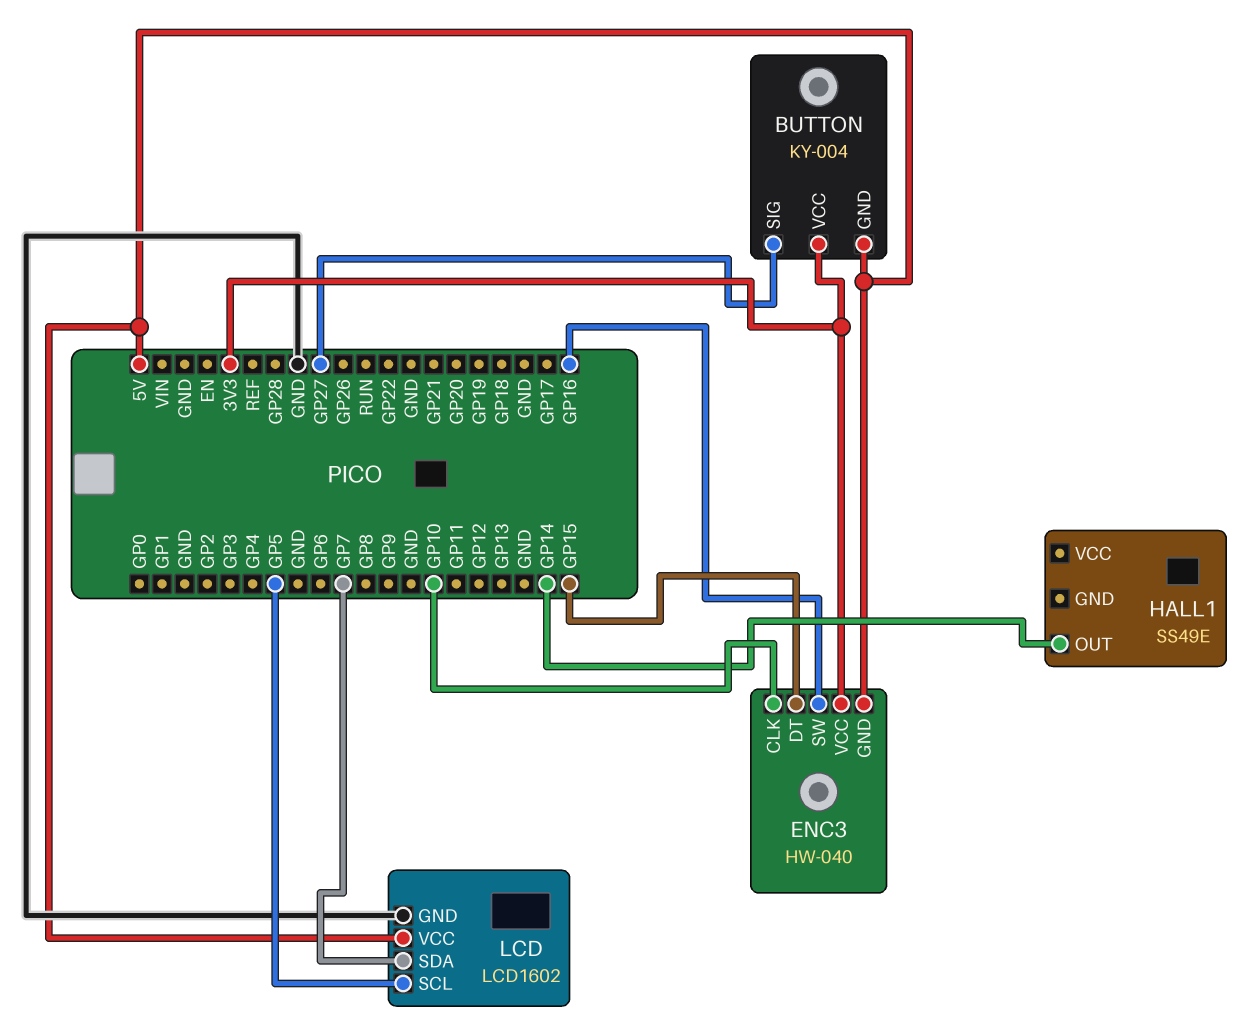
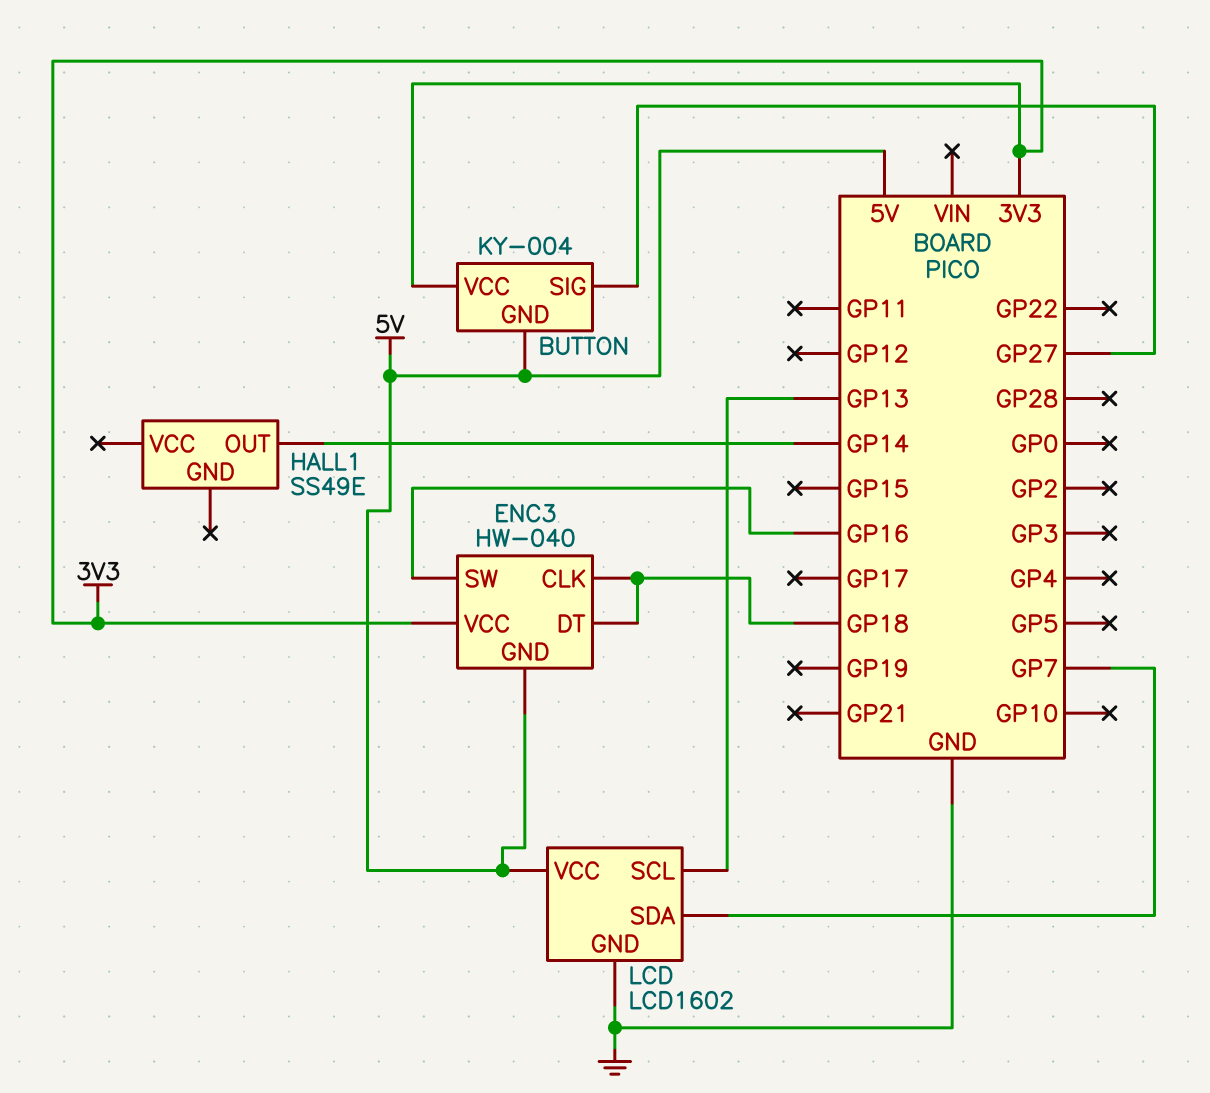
ENC3 pin CLK: GP10 -> GP18
ENC3 pin DT: GP15 -> GP18
LCD pin SCL: GP5 -> GP13

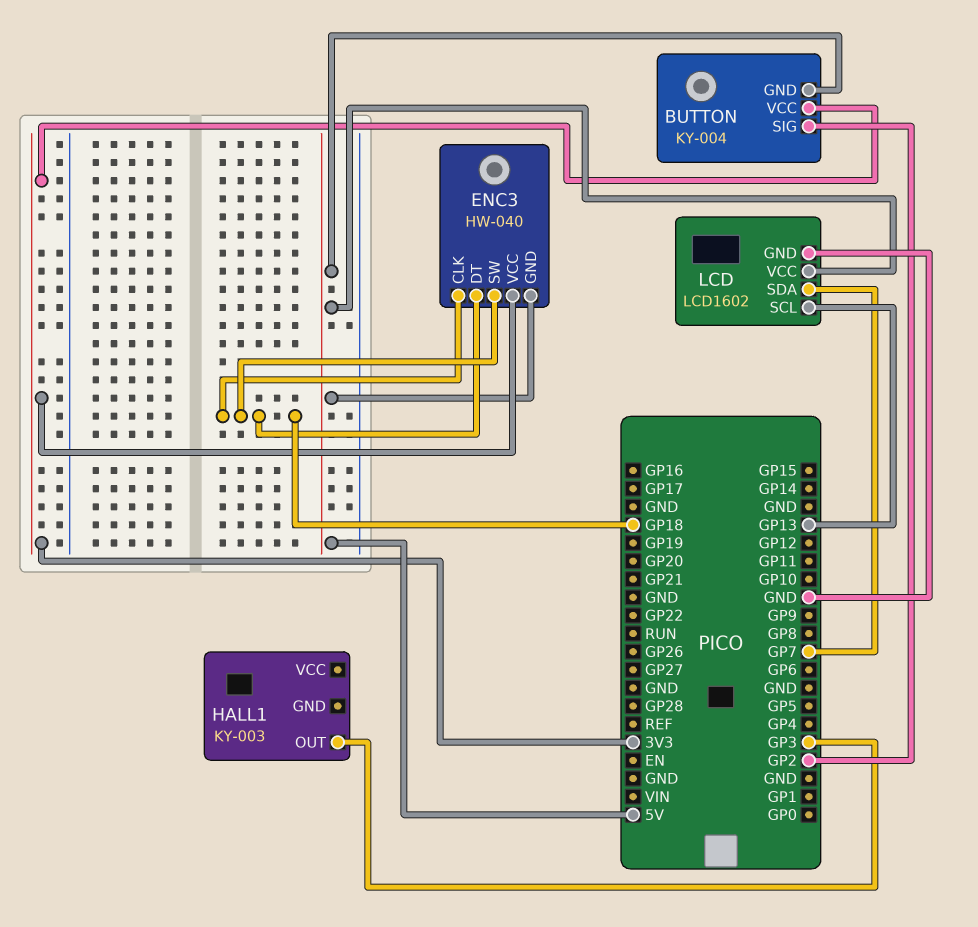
BUTTON pin SIG: GP27 -> GP2
ENC3 pin SW: GP16 -> GP18
HALL1: SS49E -> KY-003
HALL1 pin OUT: GP14 -> GP3

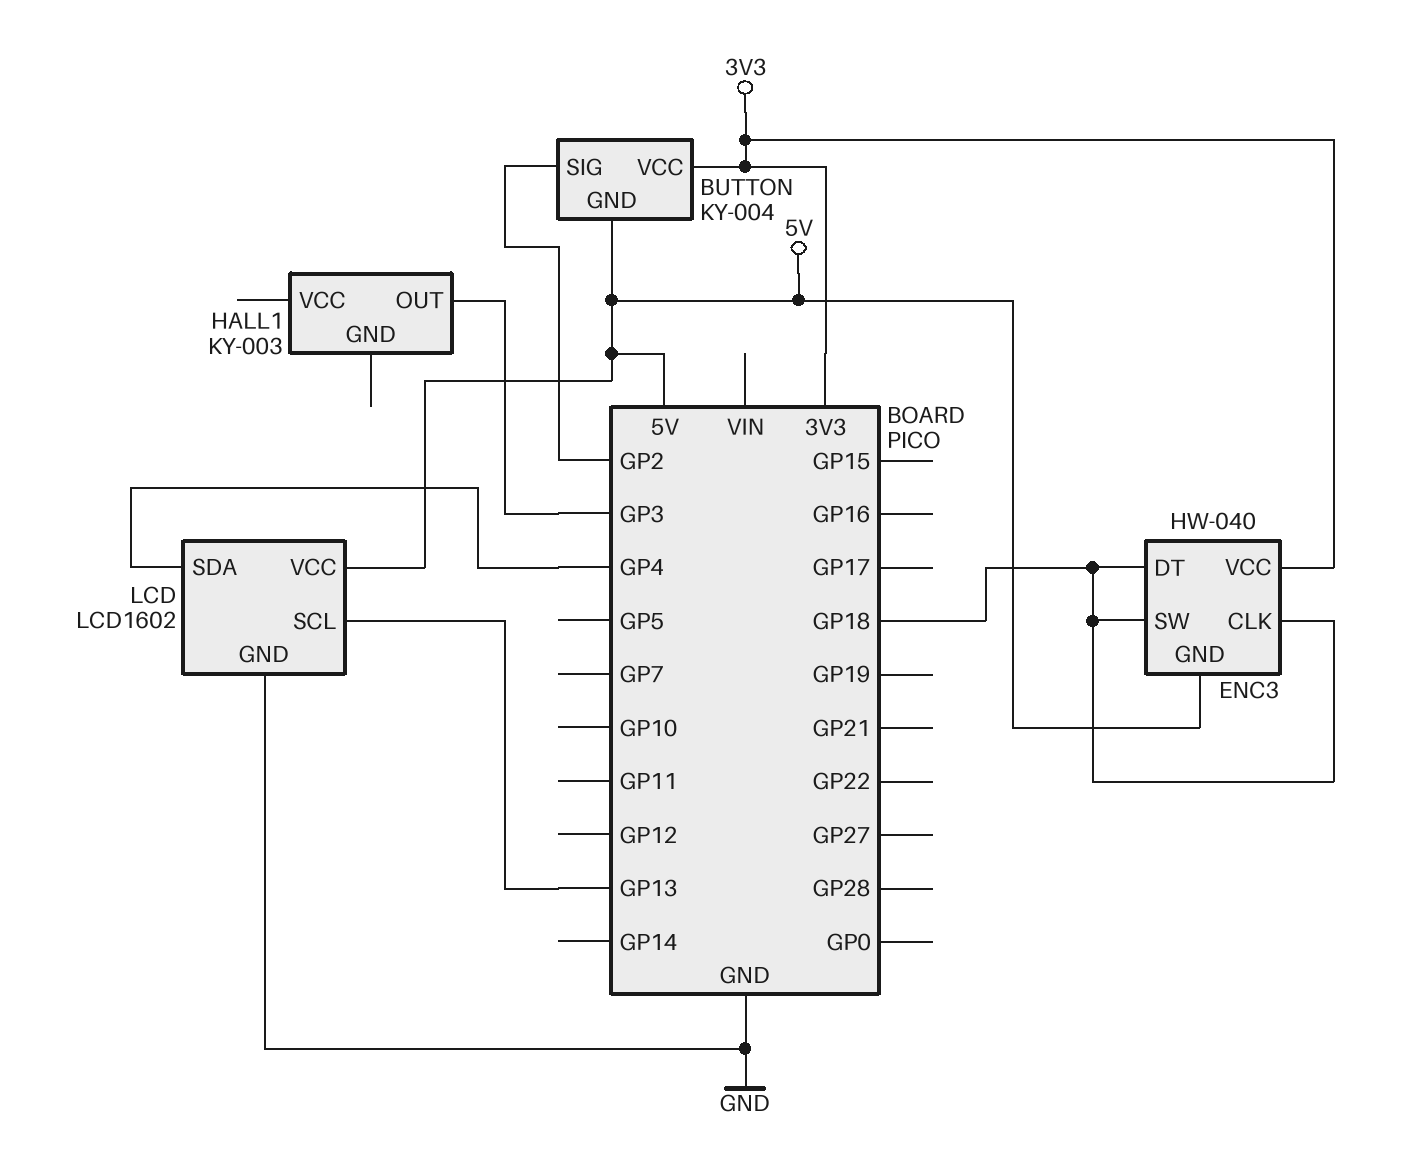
LCD pin SDA: GP7 -> GP4

